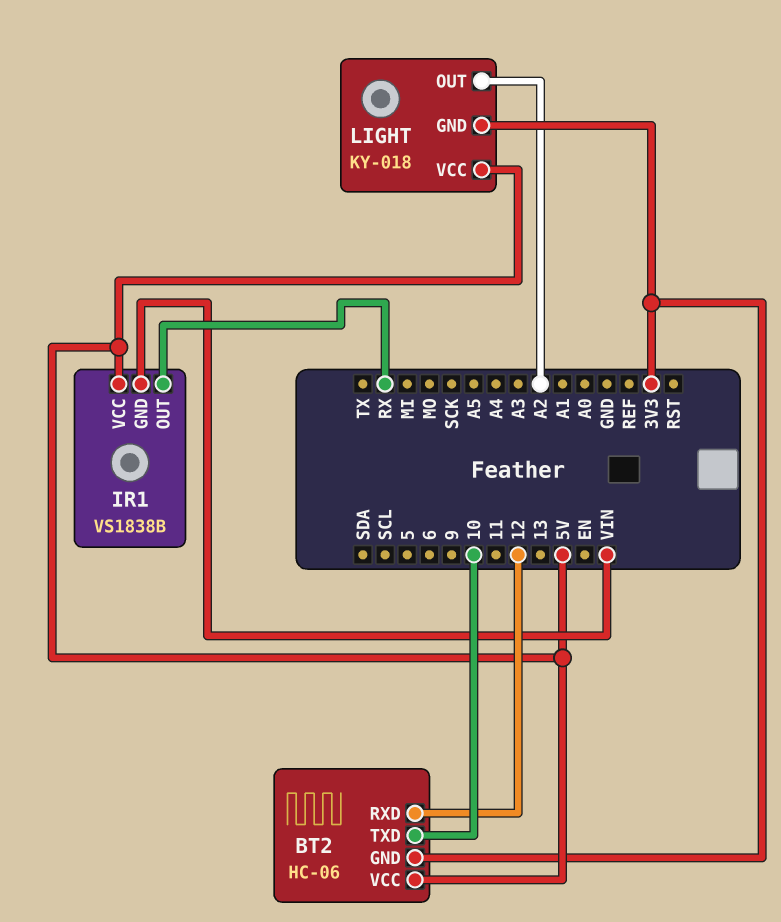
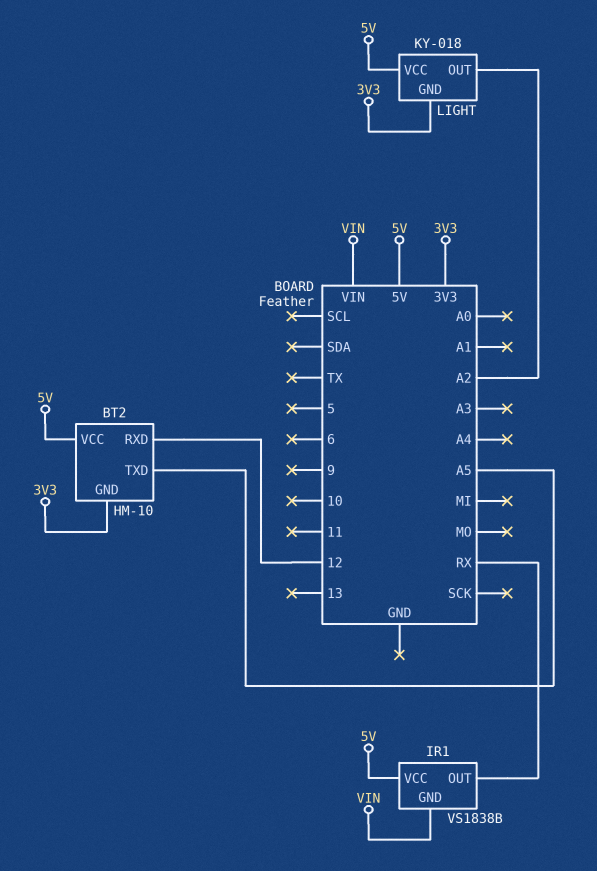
BT2: HC-06 -> HM-10
BT2 pin TXD: 10 -> A5

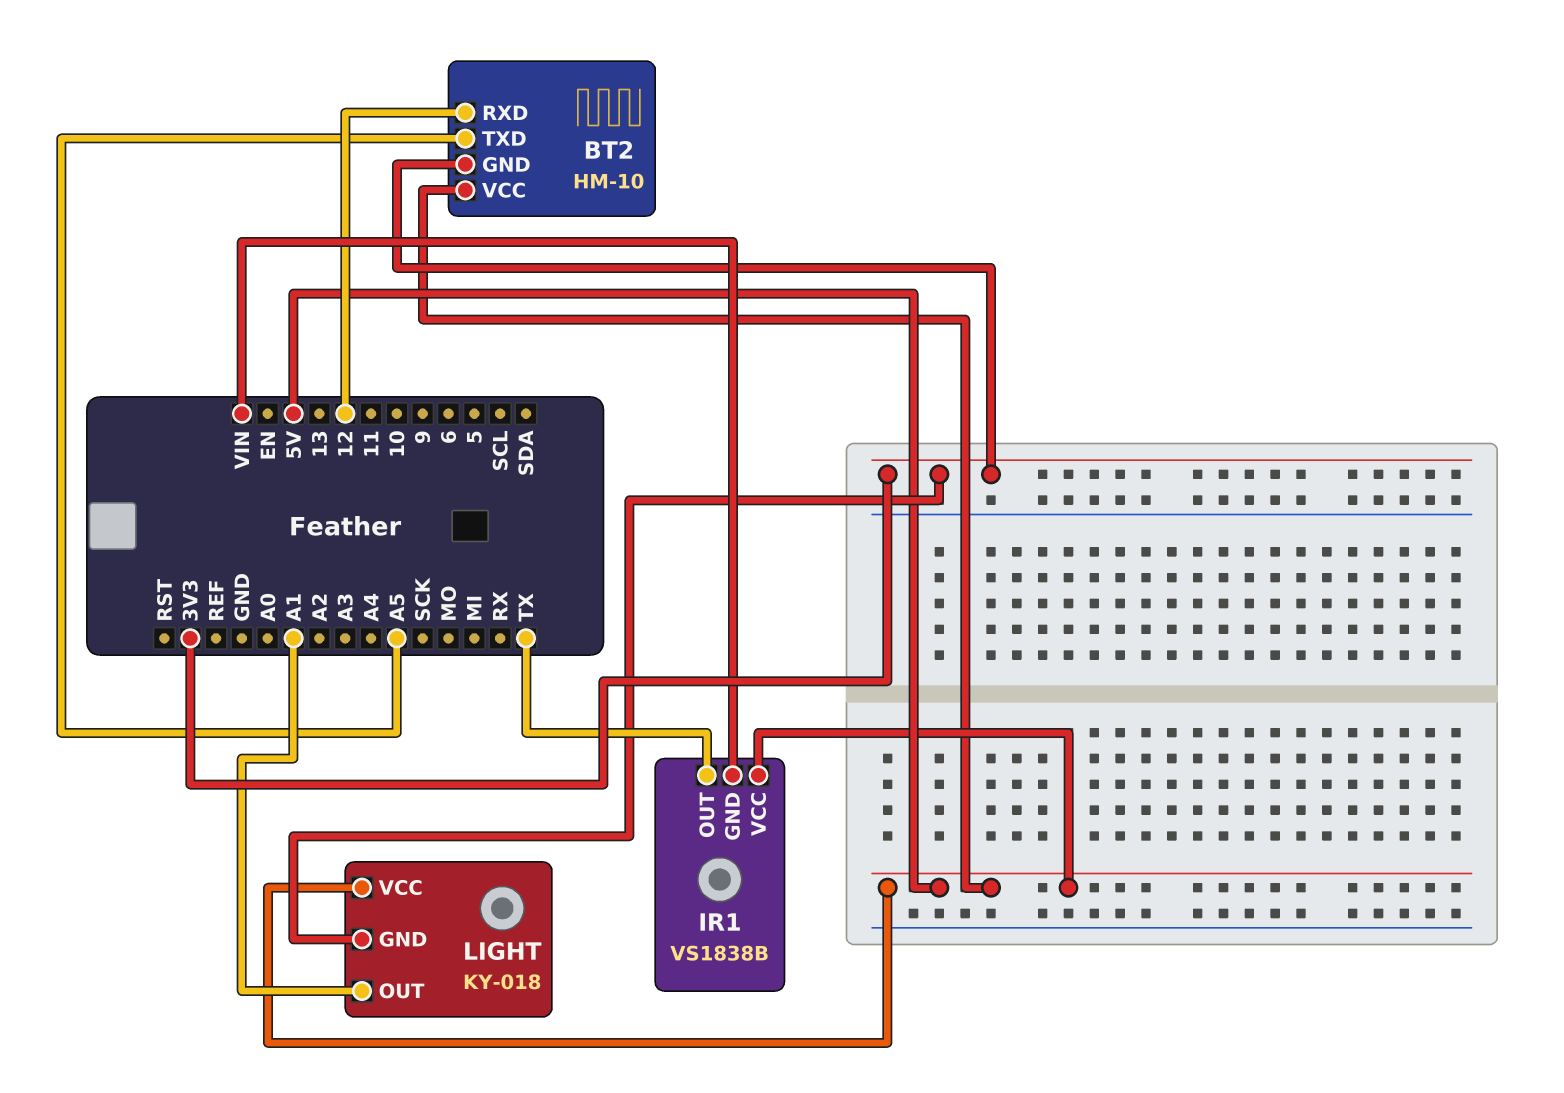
IR1 pin OUT: RX -> TX
LIGHT pin OUT: A2 -> A1

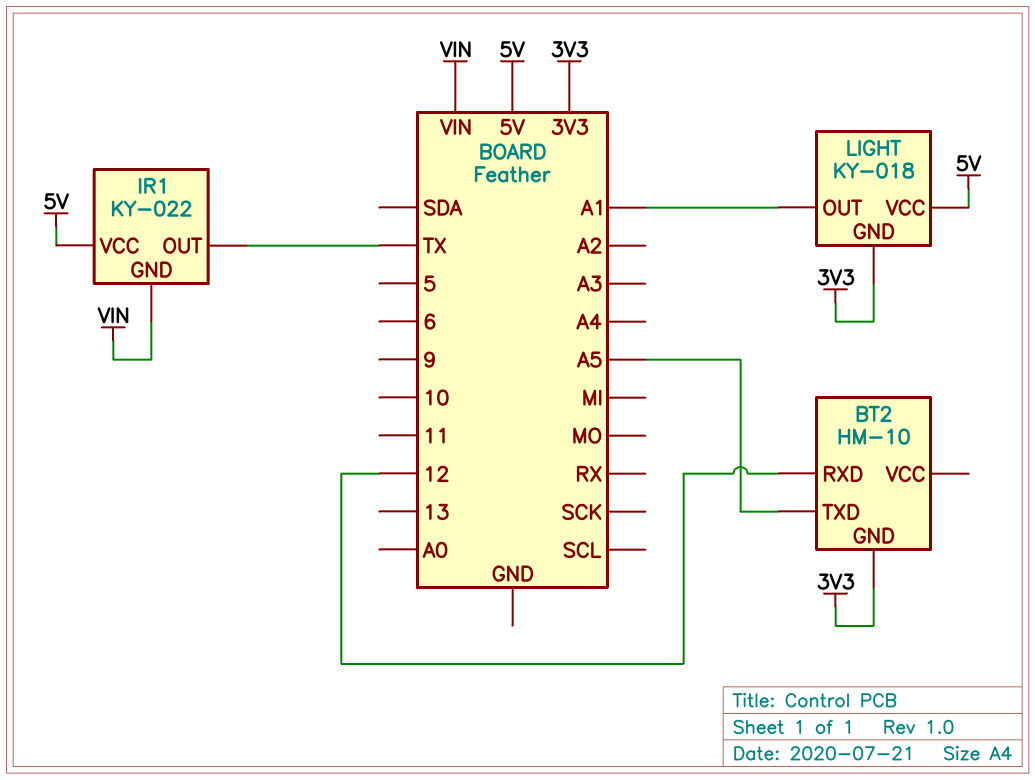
BT2 pin VCC: 5V -> none
IR1: VS1838B -> KY-022

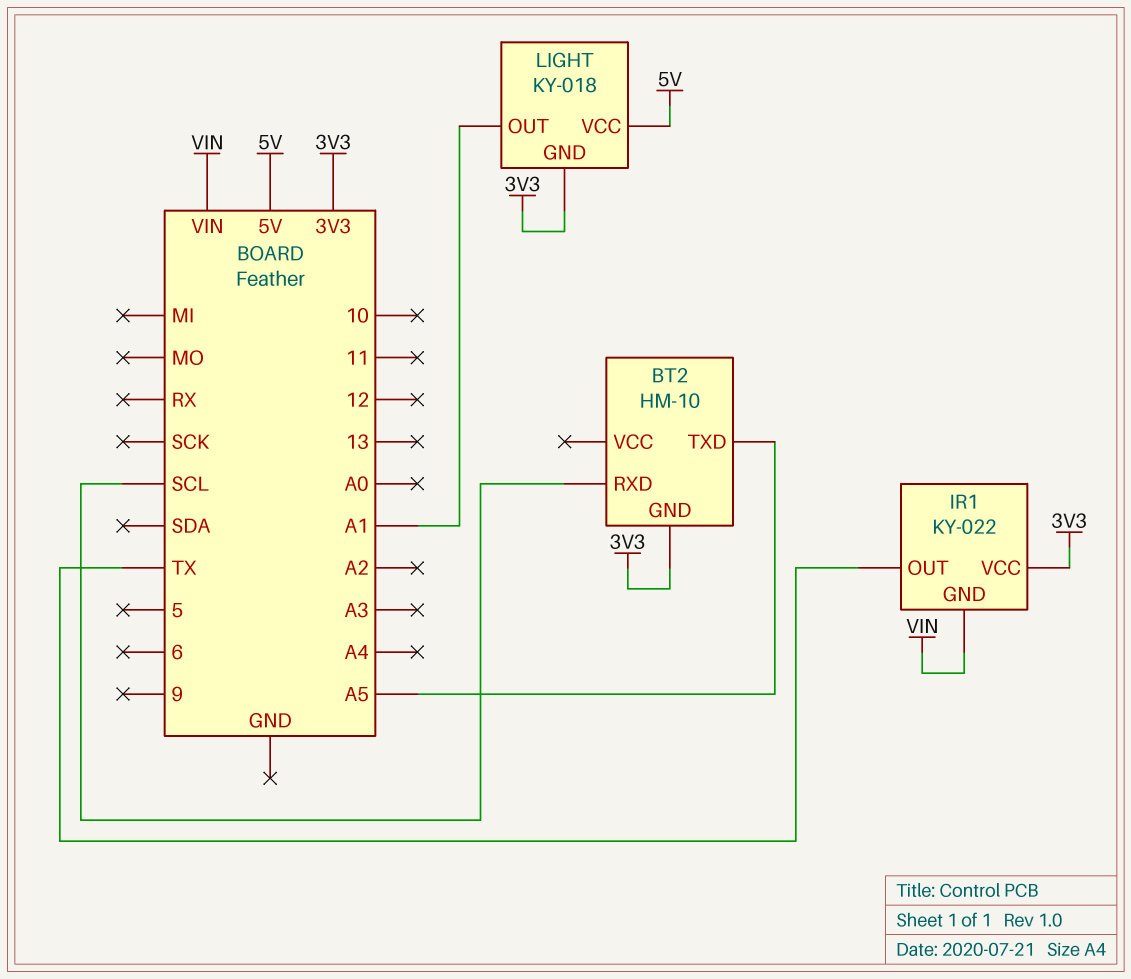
BT2 pin RXD: 12 -> SCL
IR1 pin VCC: 5V -> 3V3

